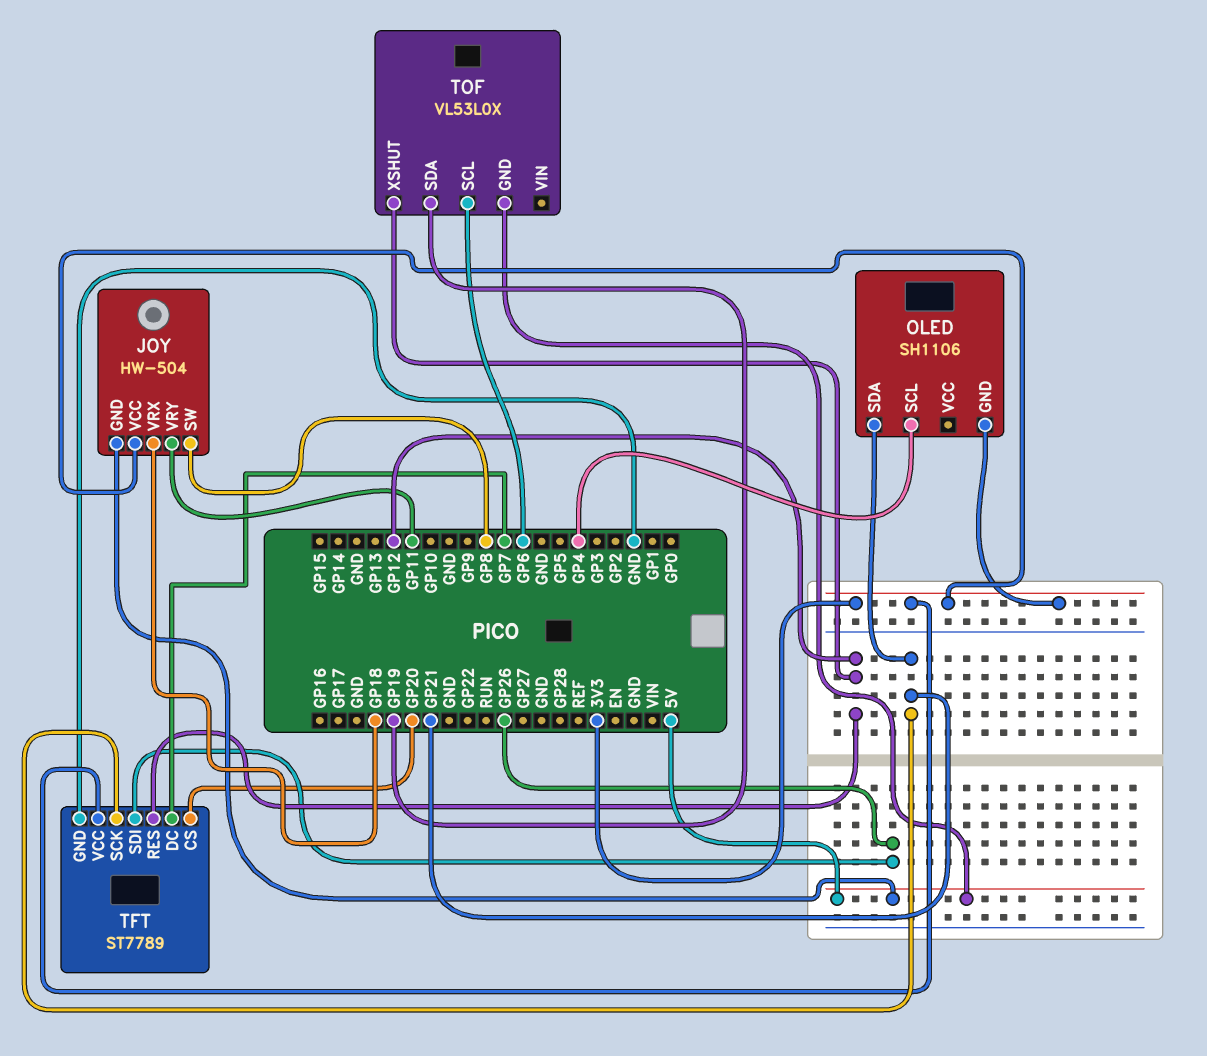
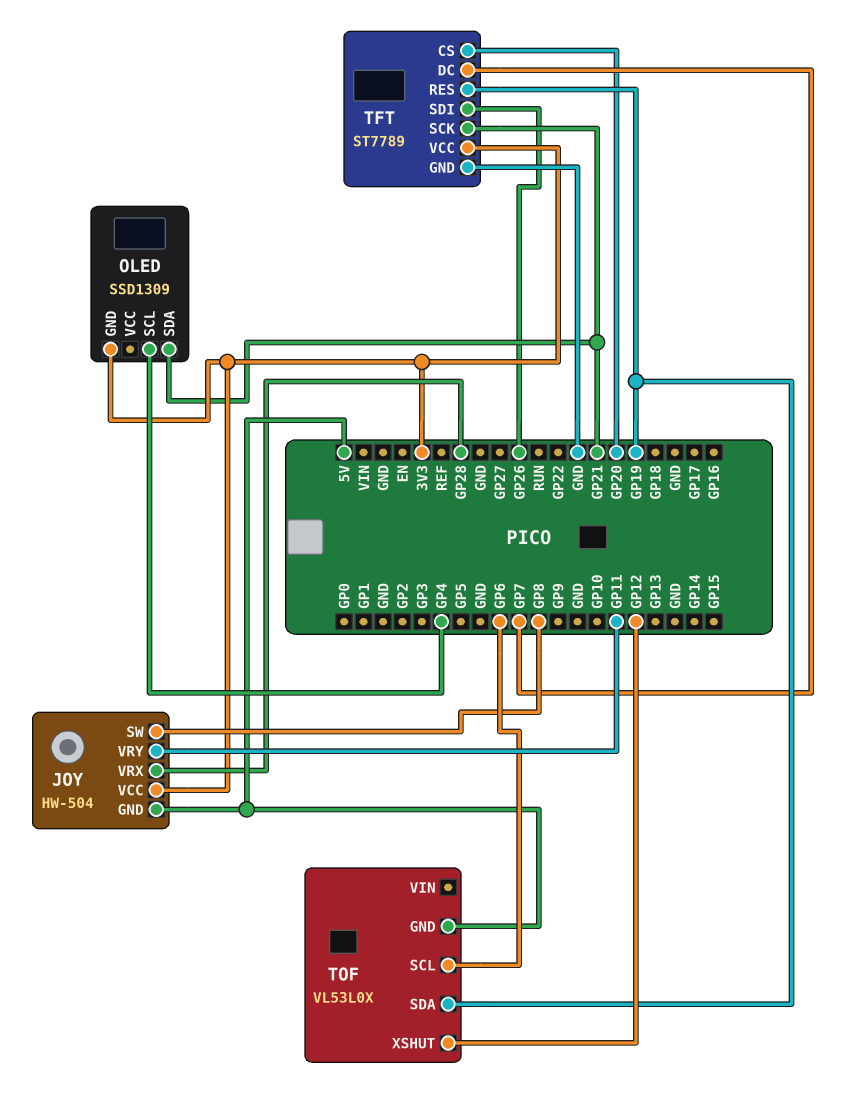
JOY pin VRX: GP18 -> GP28
OLED: SH1106 -> SSD1309
TFT pin RES: GP12 -> GP19

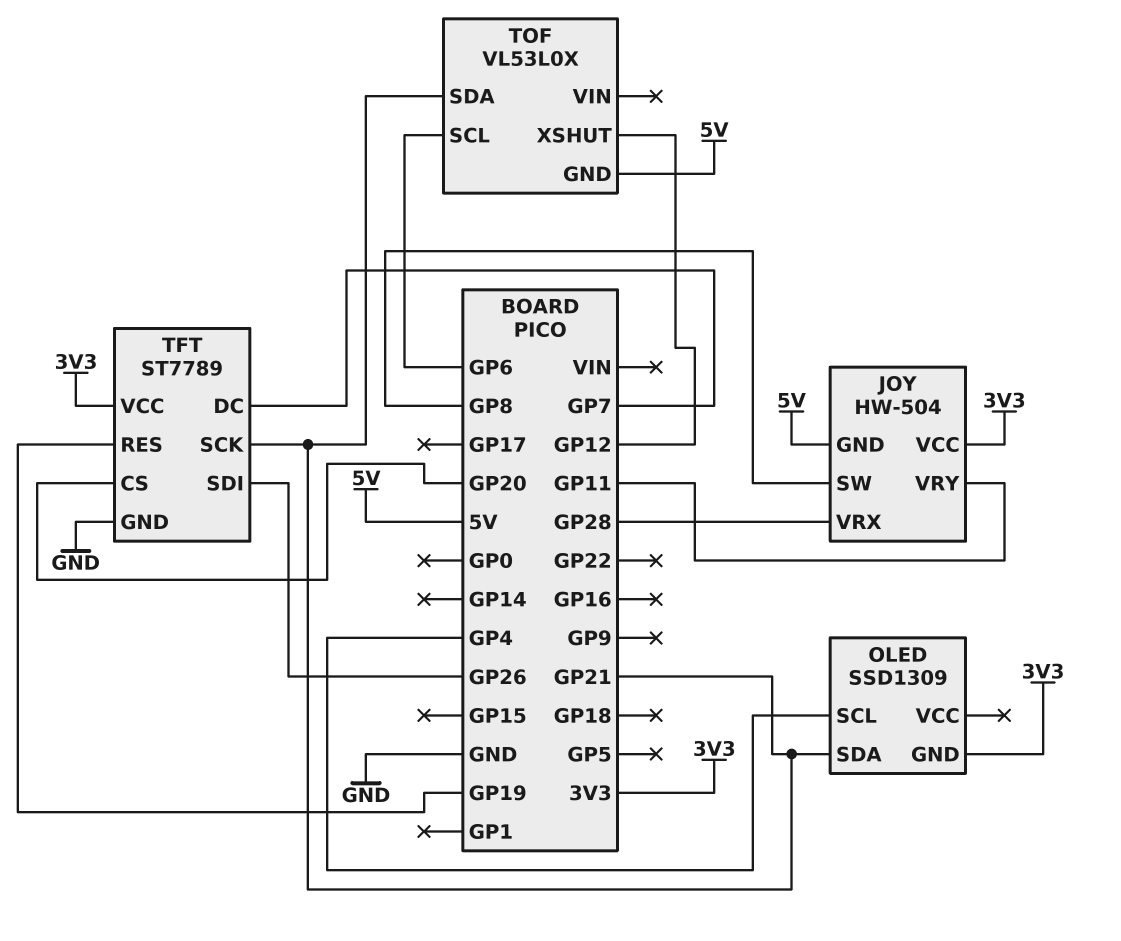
TOF pin SDA: GP19 -> GP21

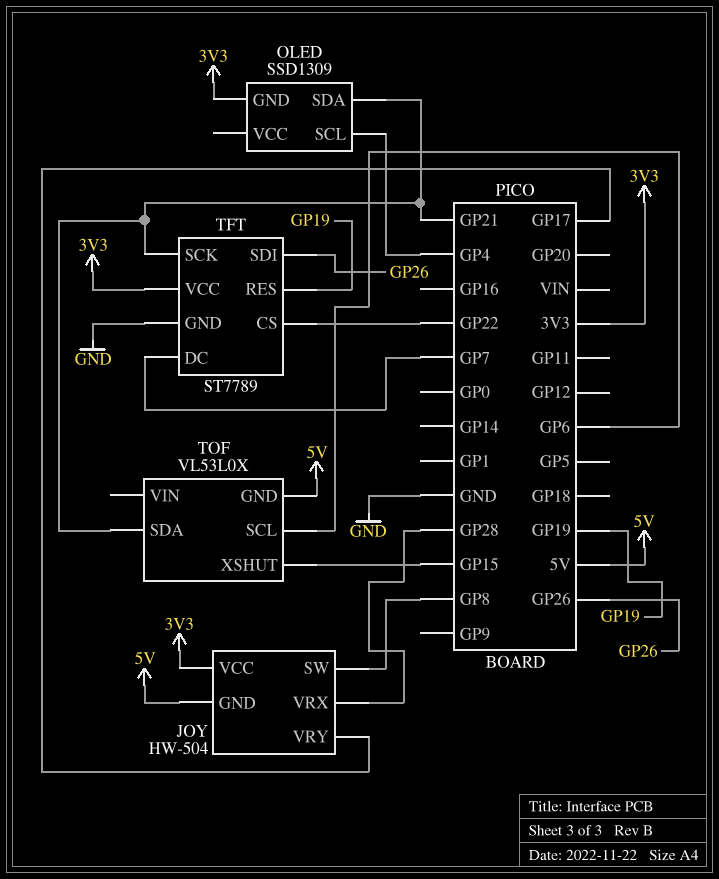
JOY pin VRY: GP11 -> GP17
TFT pin CS: GP20 -> GP22
TOF pin XSHUT: GP12 -> GP15

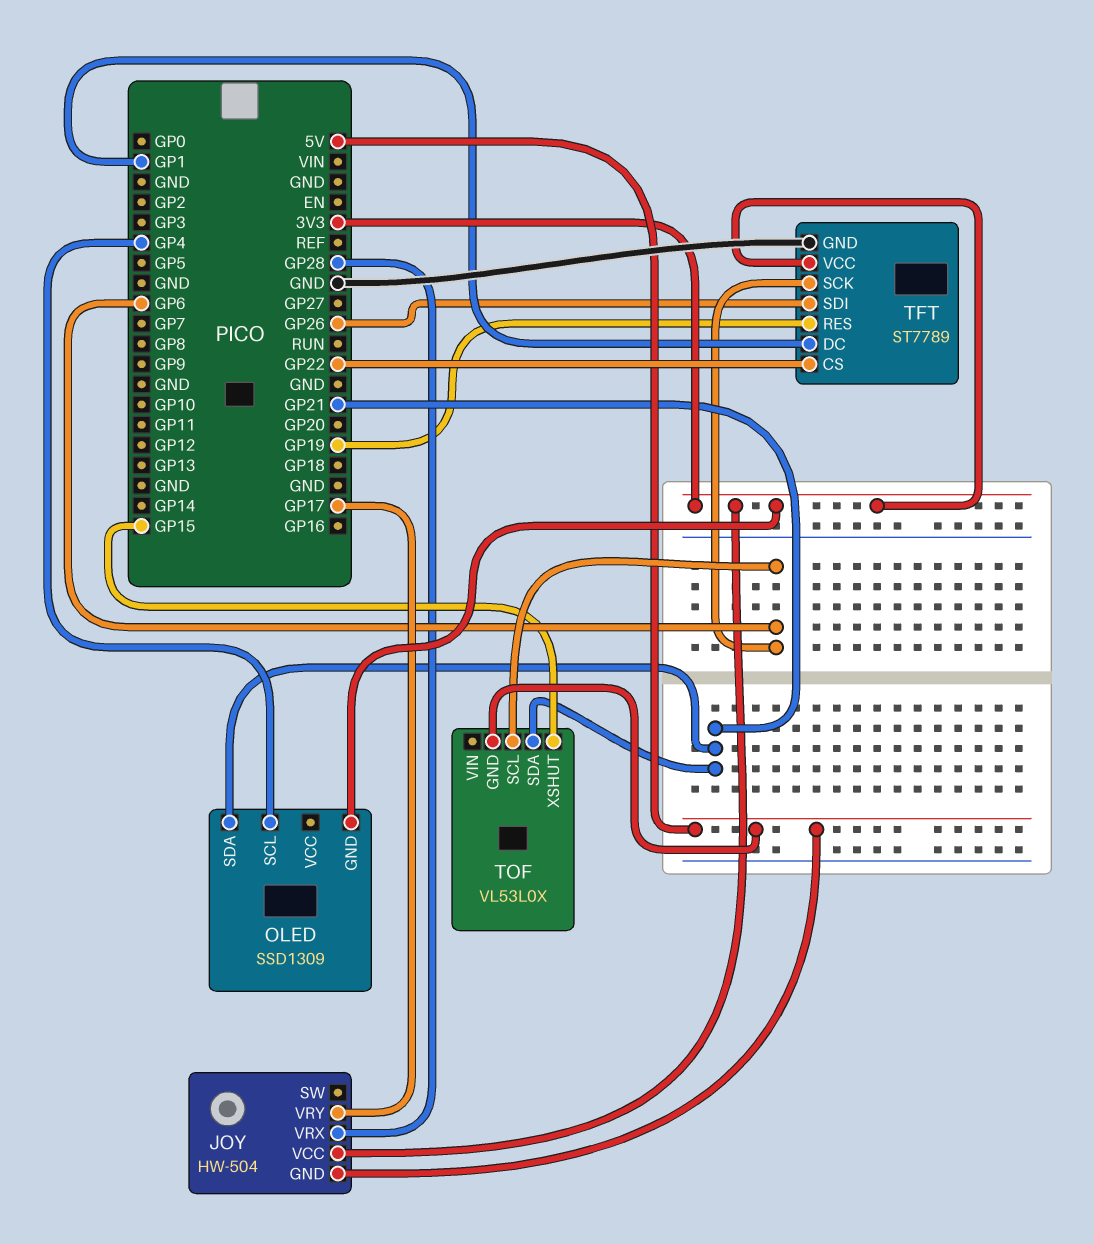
JOY pin SW: GP8 -> none
TFT pin DC: GP7 -> GP1
TFT pin SCK: GP21 -> GP6

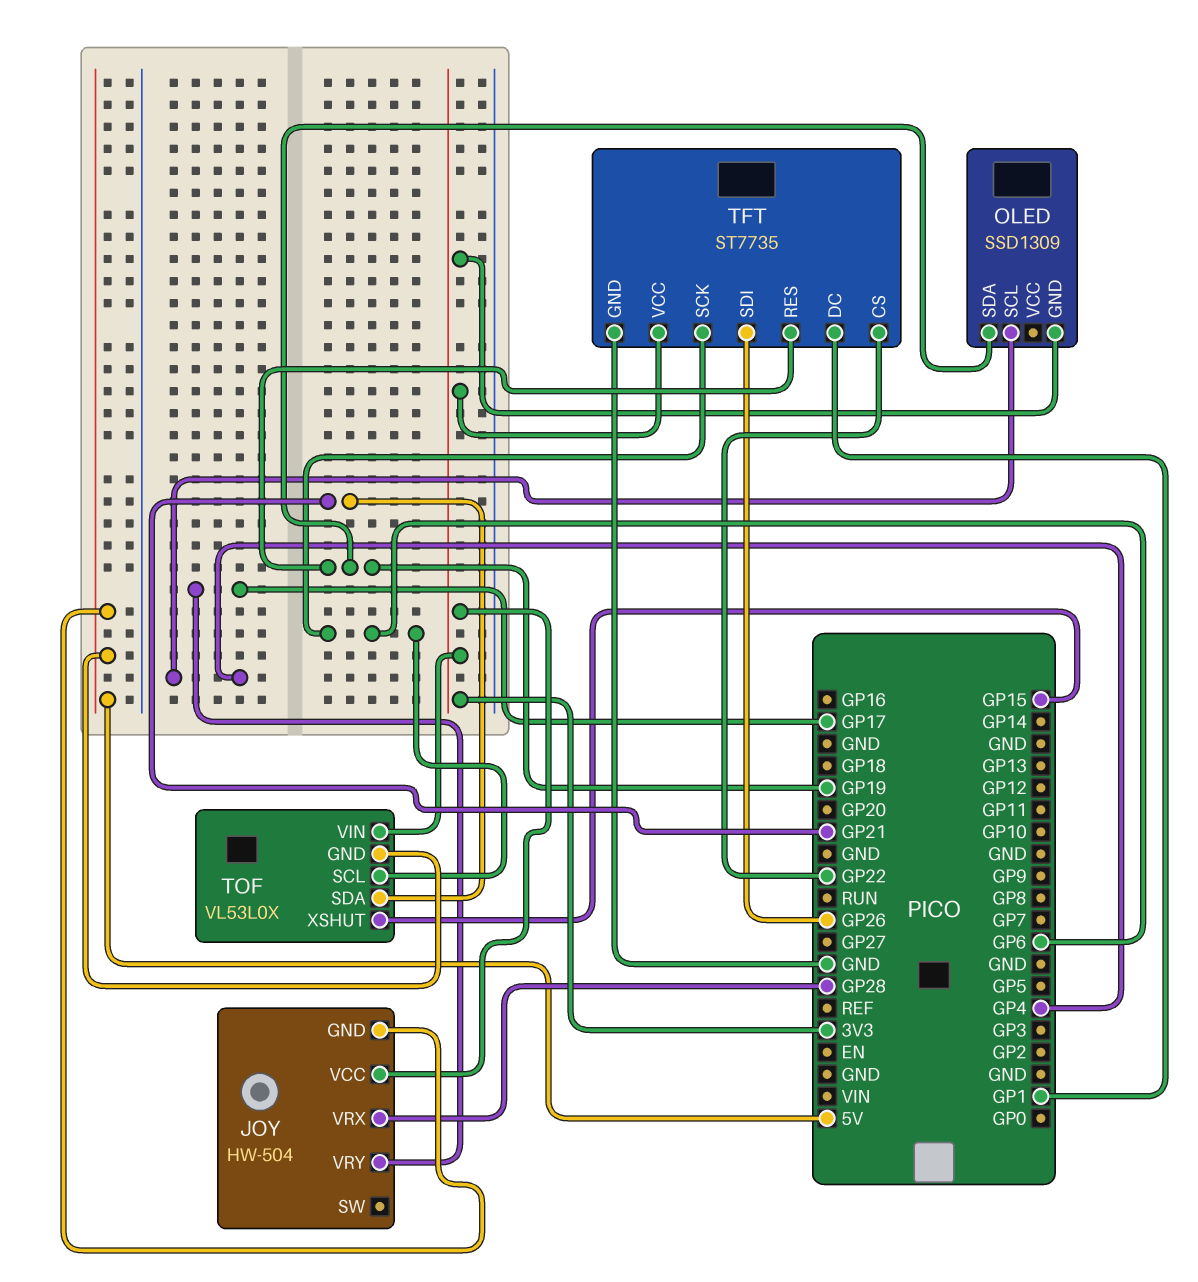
OLED pin SDA: GP21 -> GP19
TFT: ST7789 -> ST7735
TOF pin VIN: none -> 3V3

